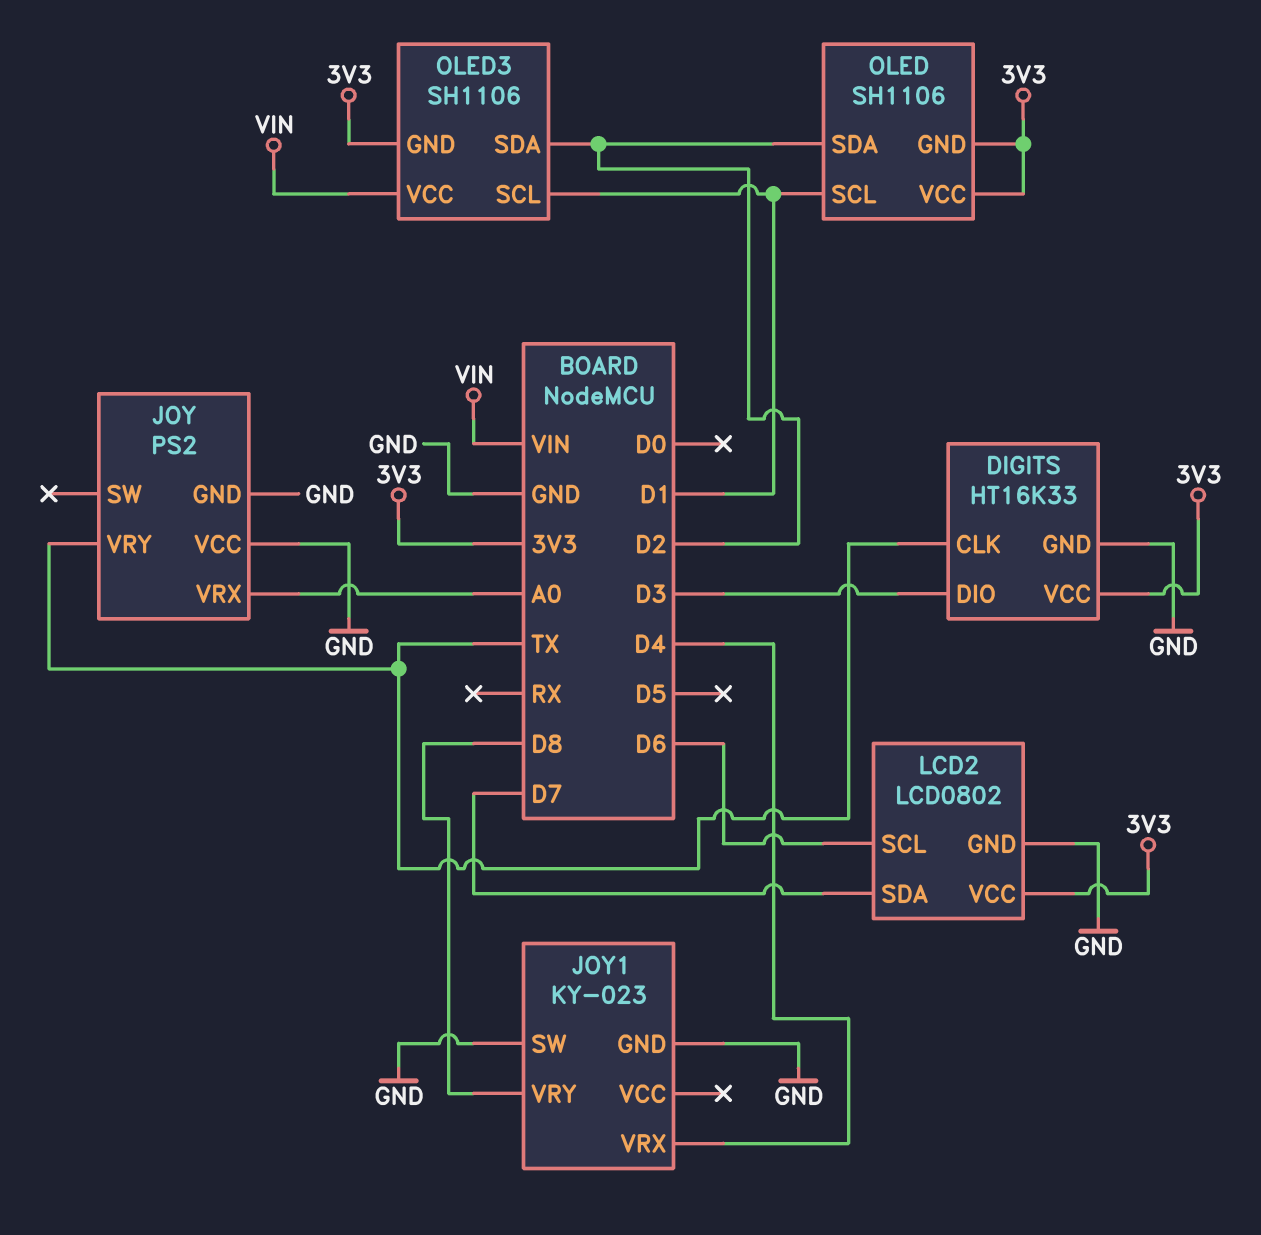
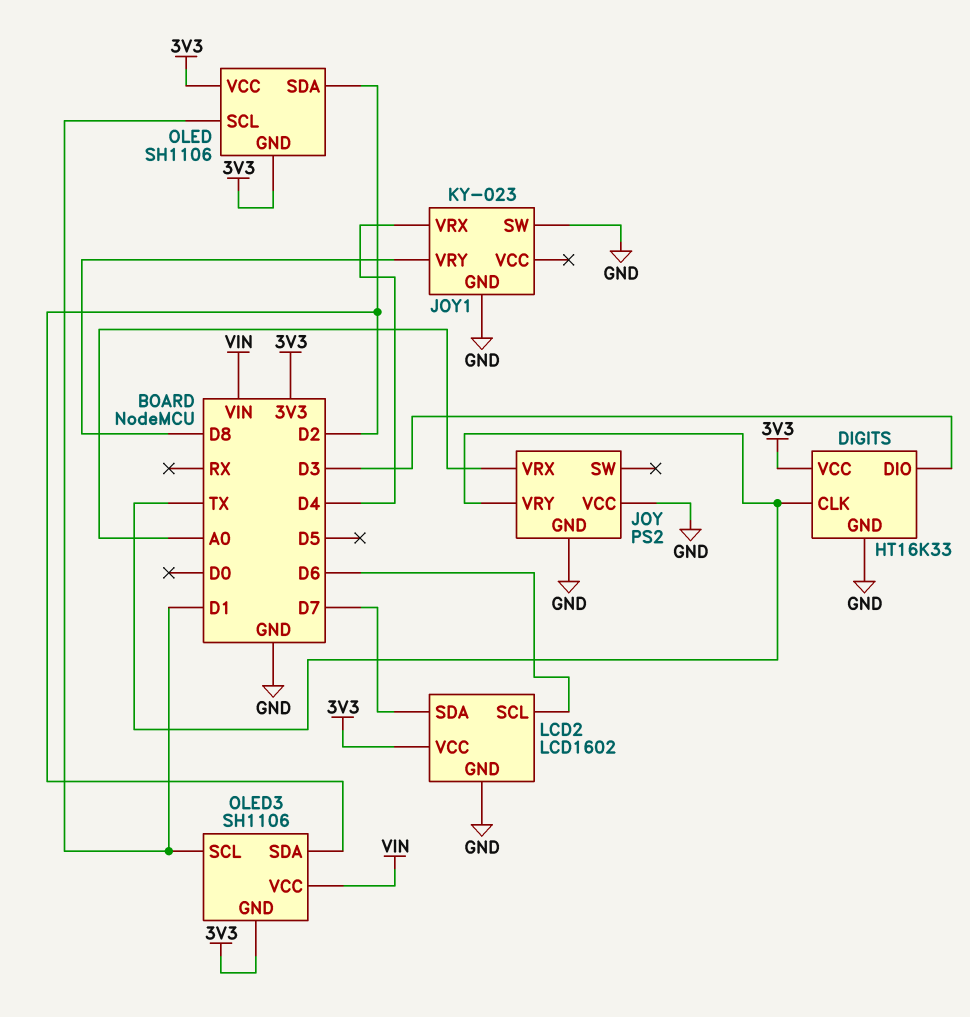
LCD2: LCD0802 -> LCD1602

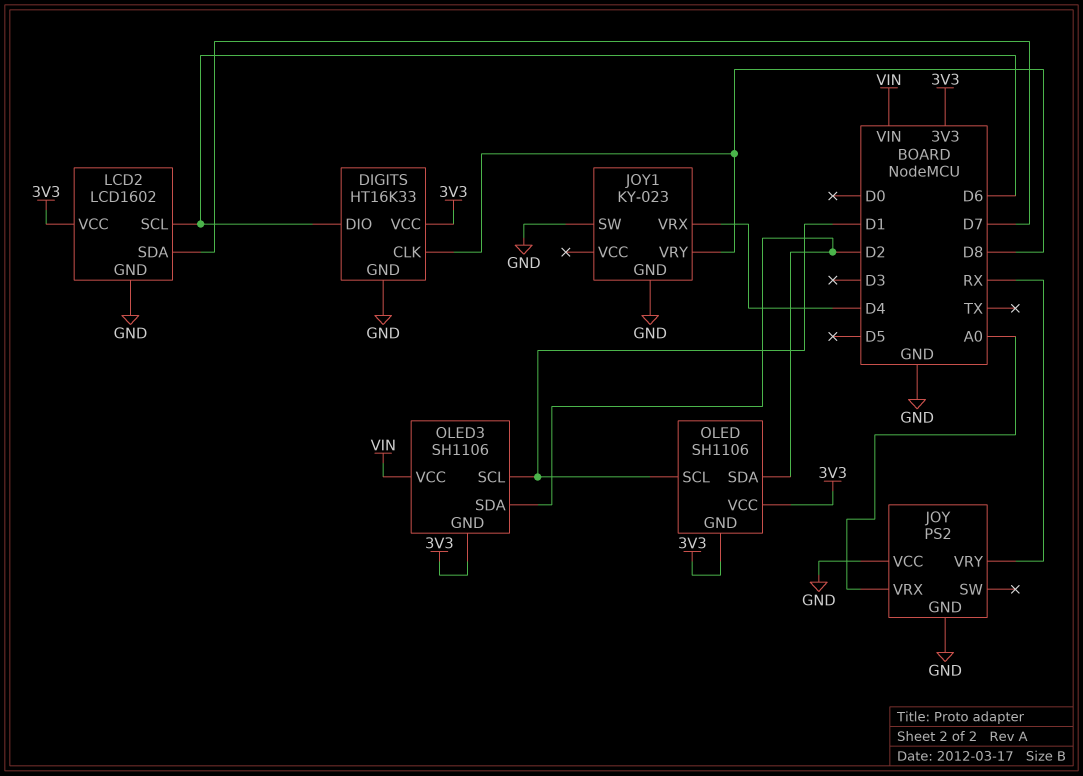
DIGITS pin CLK: TX -> D8
DIGITS pin DIO: D3 -> D6
JOY pin VRY: TX -> RX

